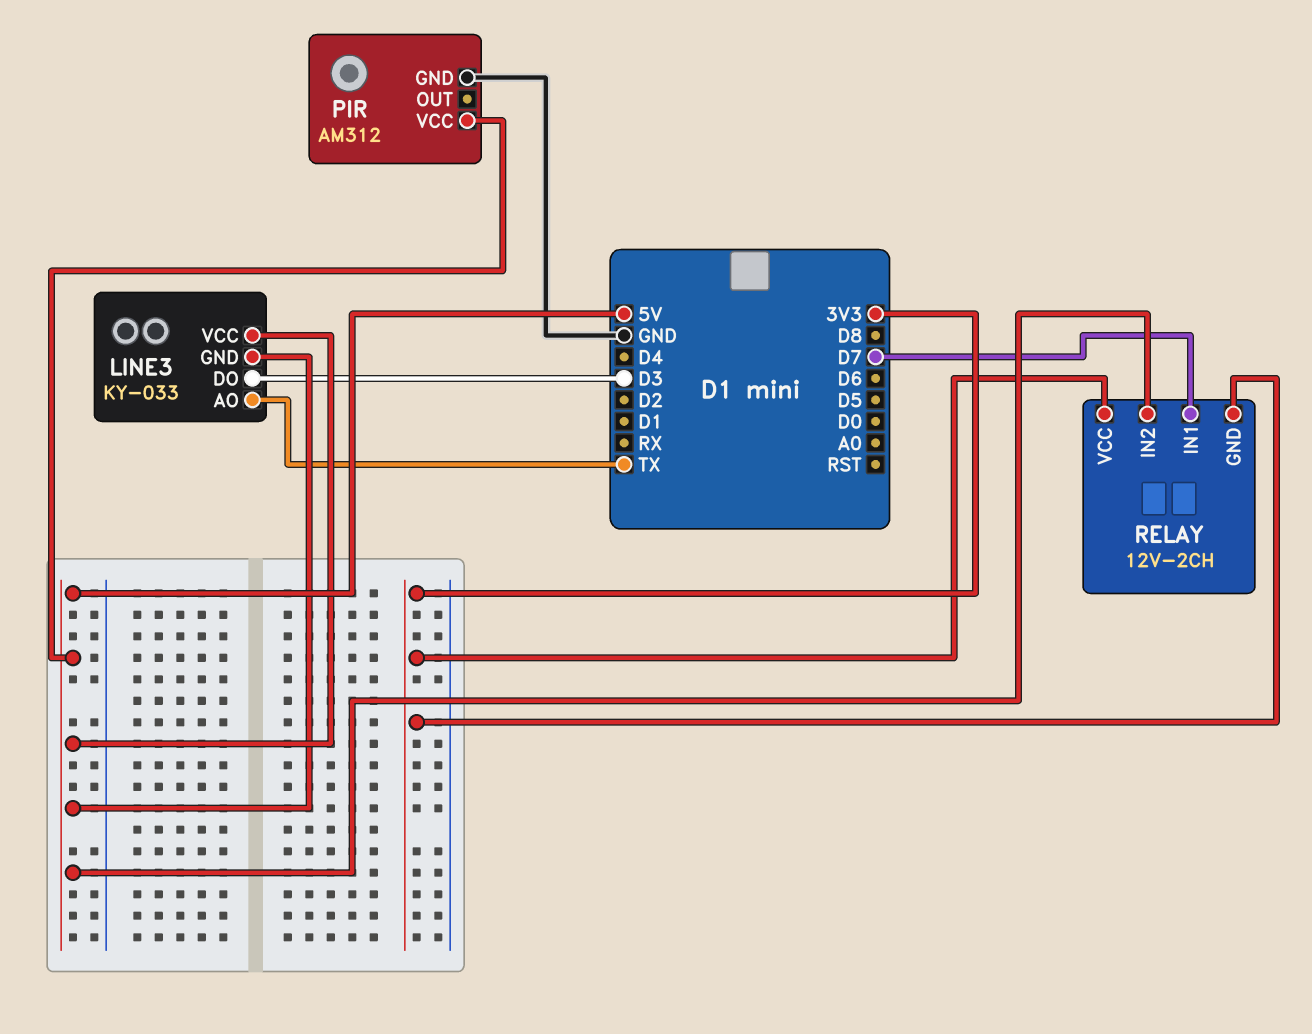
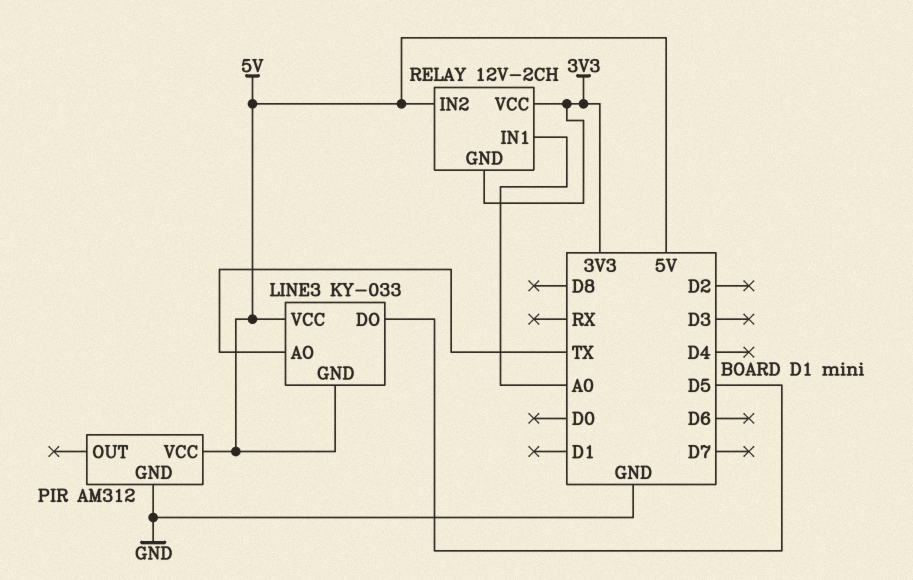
LINE3 pin DO: D3 -> D5
RELAY pin IN1: D7 -> A0

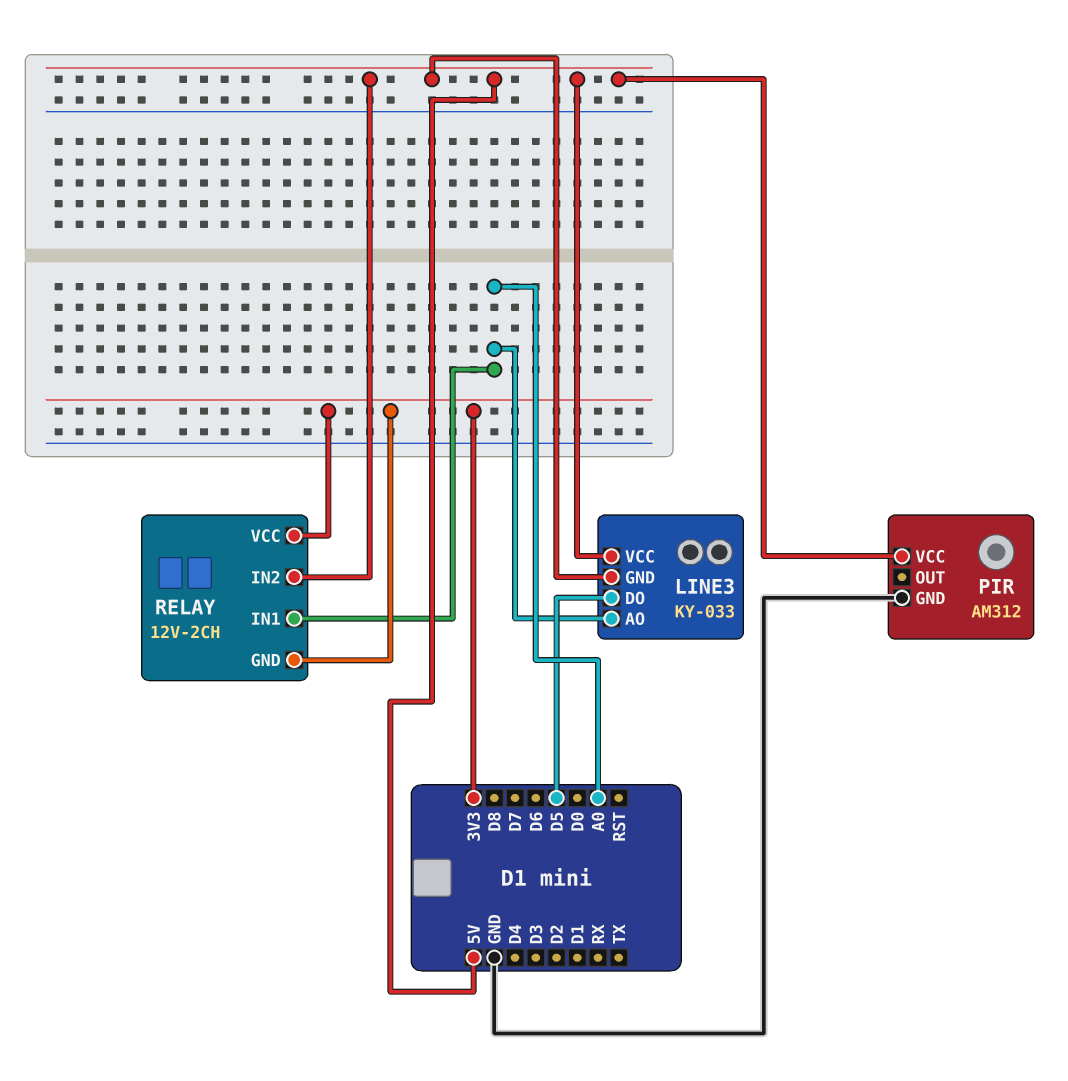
LINE3 pin AO: TX -> A0

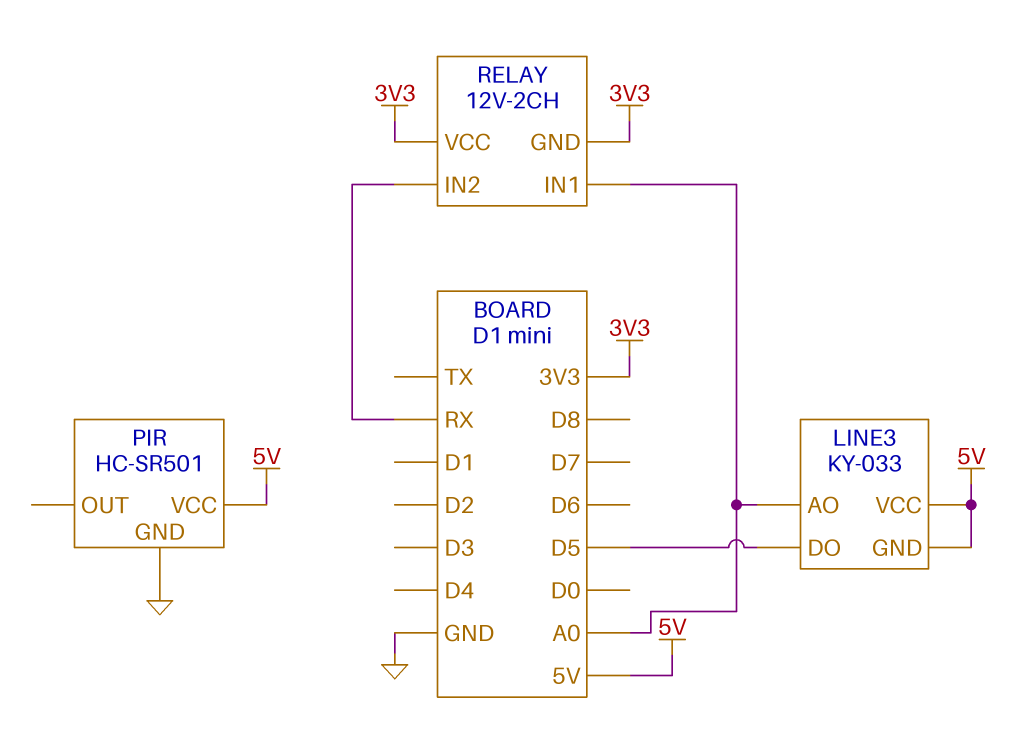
PIR: AM312 -> HC-SR501
RELAY pin IN2: 5V -> RX

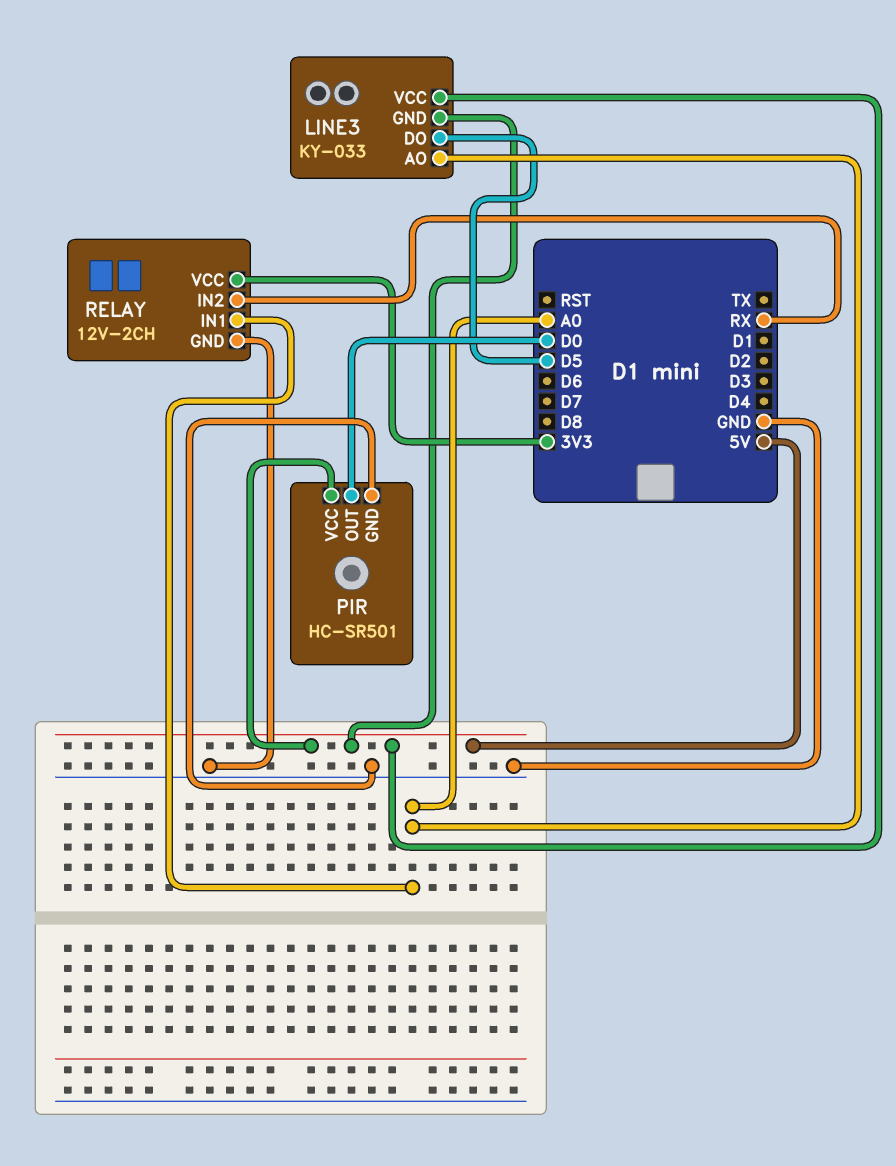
PIR pin OUT: none -> D0
RELAY pin GND: 3V3 -> GND

